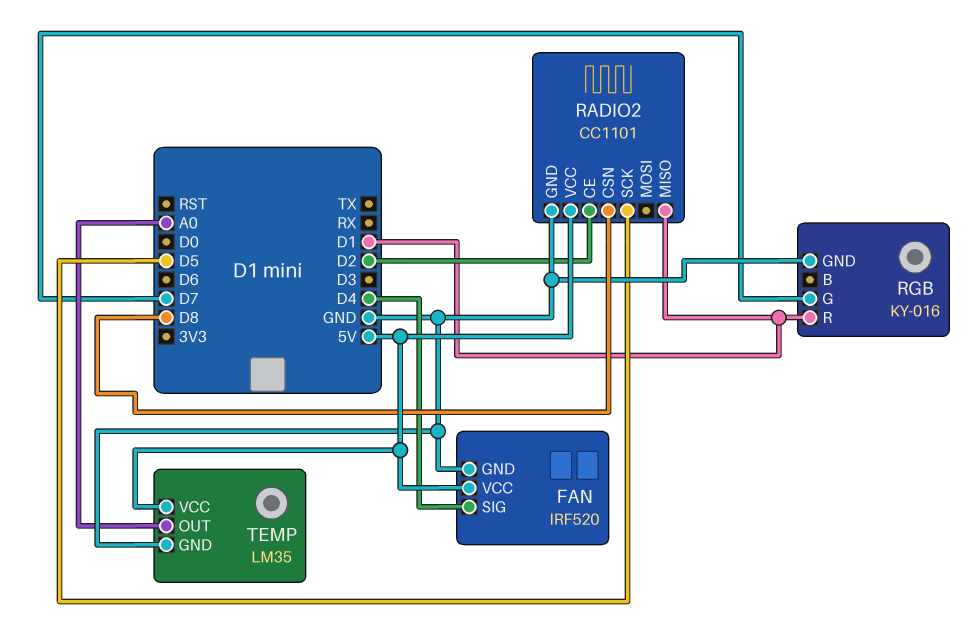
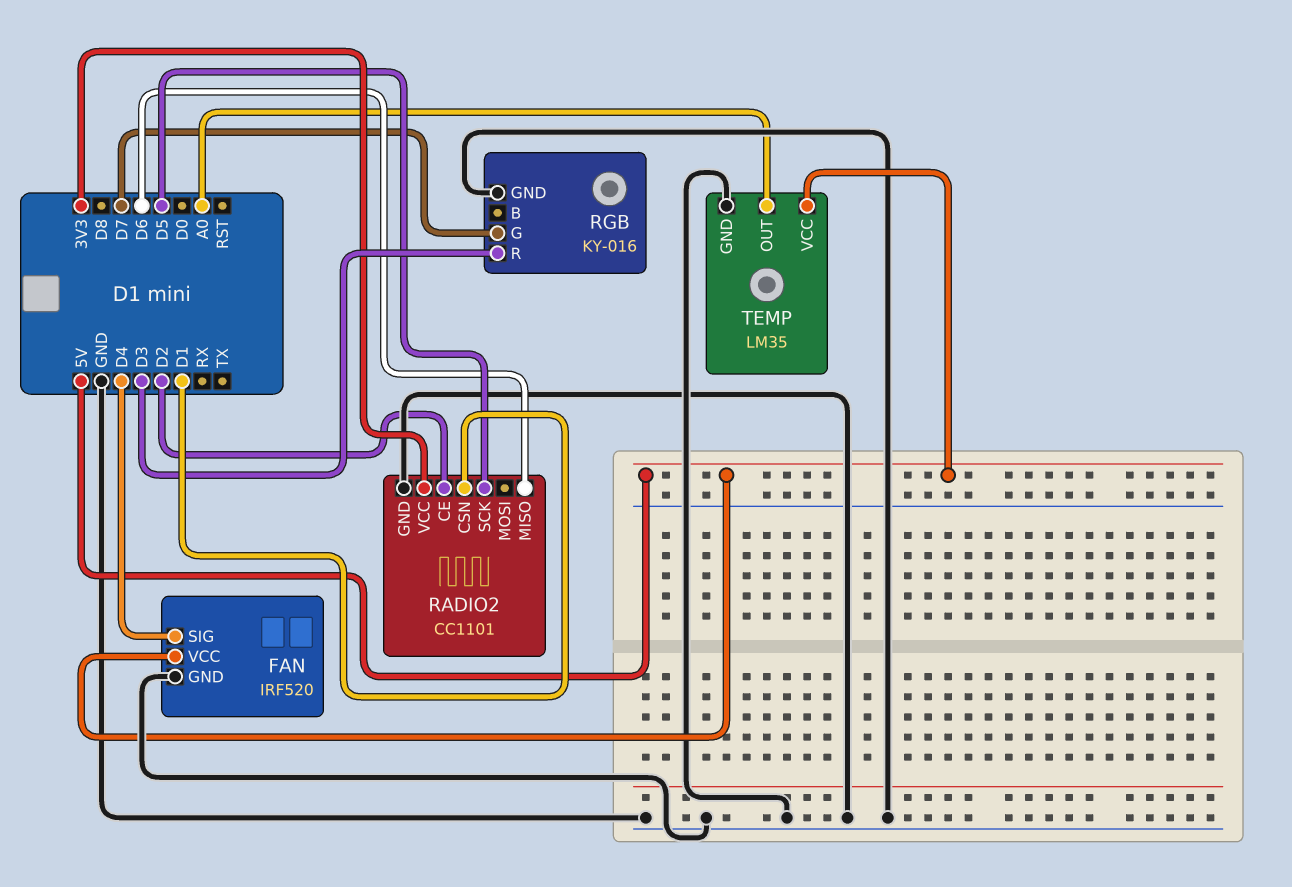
RADIO2 pin CSN: D8 -> D1
RADIO2 pin MISO: D1 -> D6
RADIO2 pin VCC: 5V -> 3V3
RGB pin R: D1 -> D3

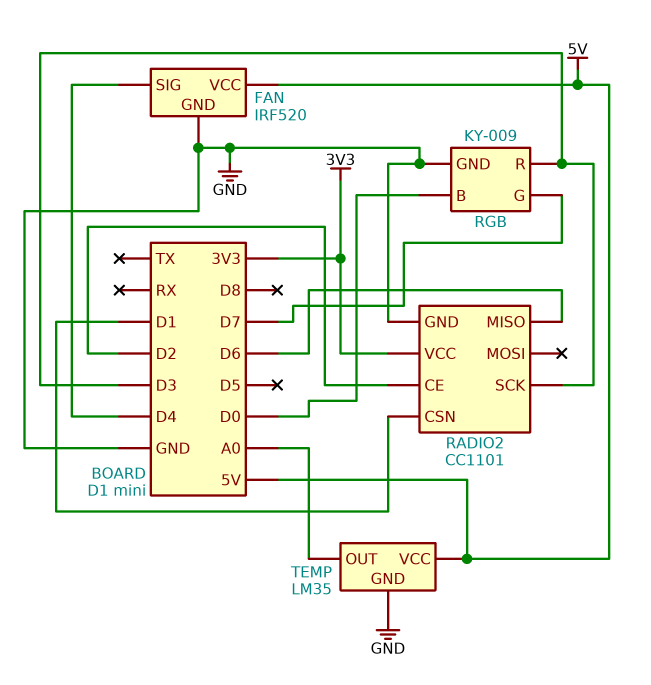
RADIO2 pin SCK: D5 -> D3
RGB: KY-016 -> KY-009
RGB pin B: none -> D0

